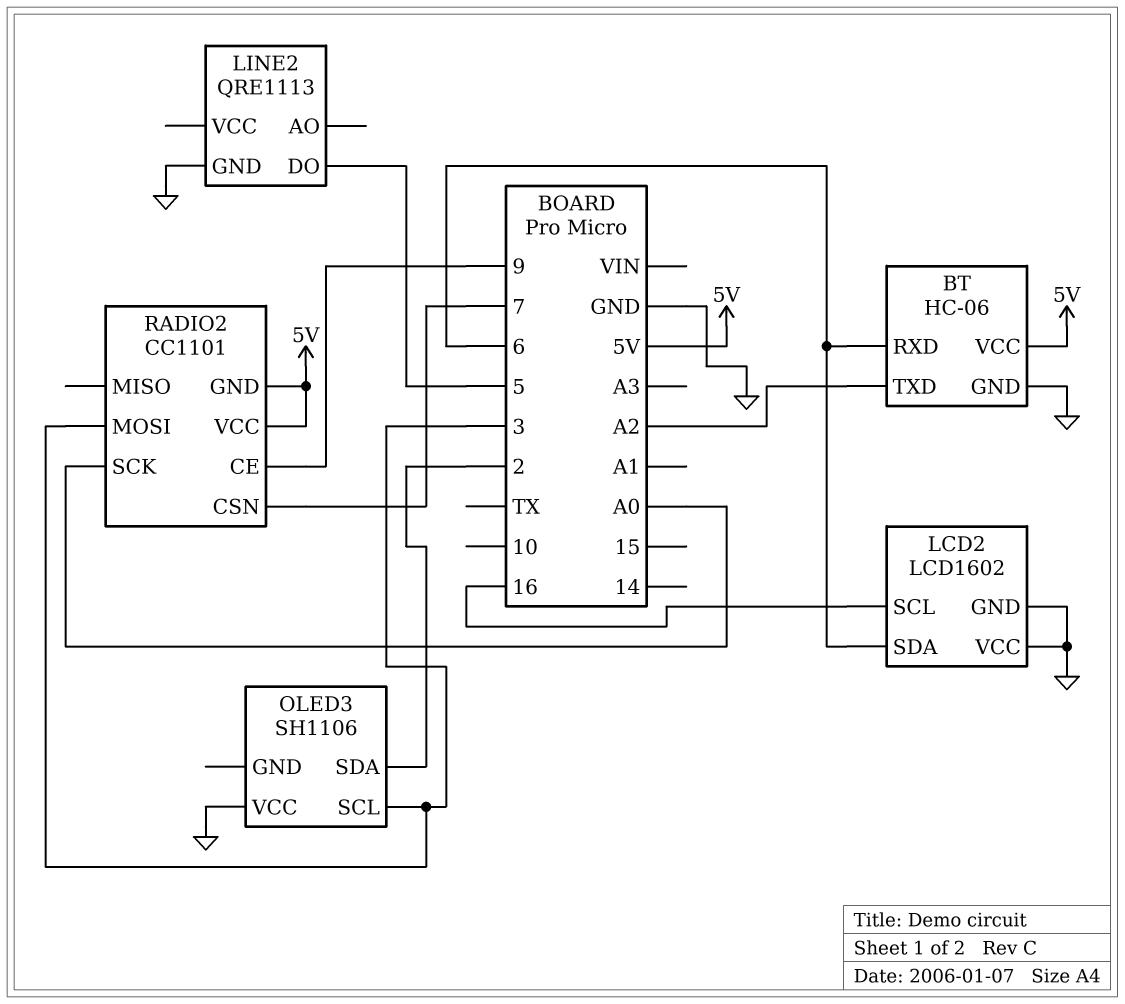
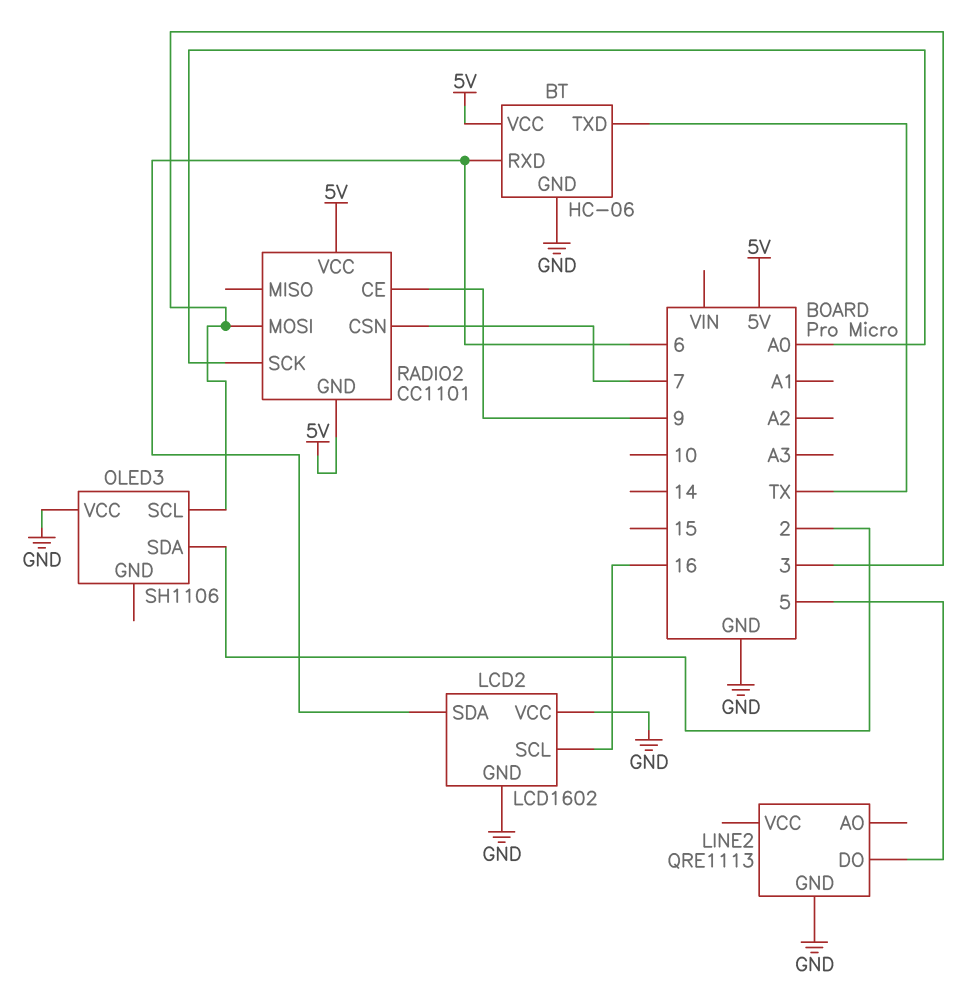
BT pin TXD: A2 -> TX

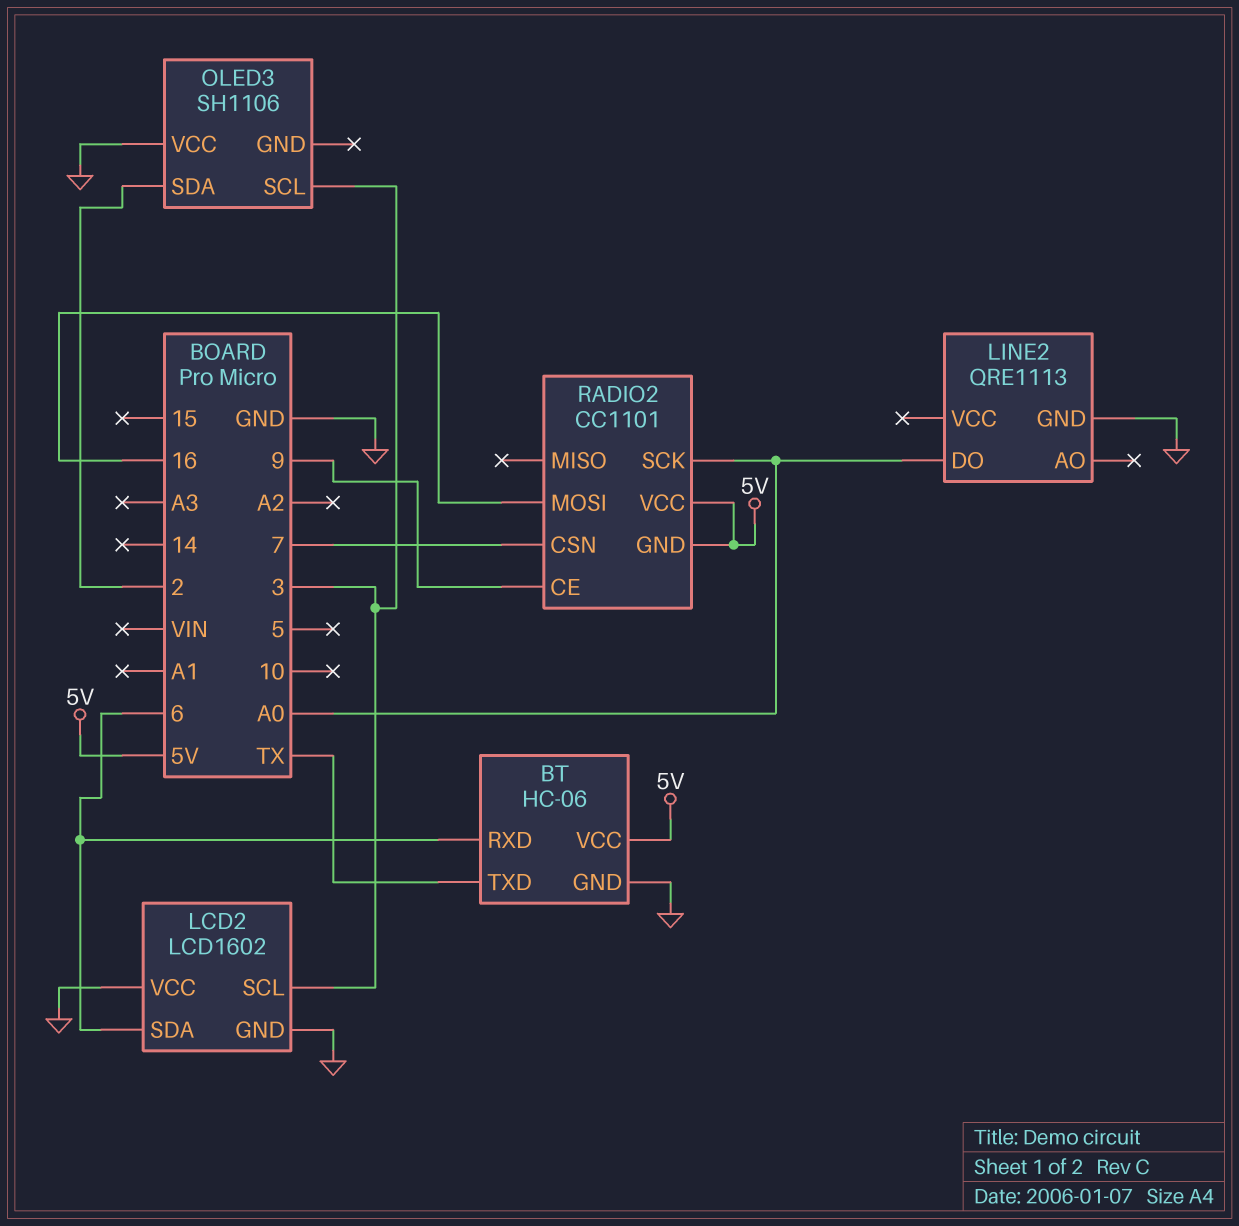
LCD2 pin SCL: 16 -> 3
LINE2 pin DO: 5 -> A0
RADIO2 pin MOSI: 3 -> 16

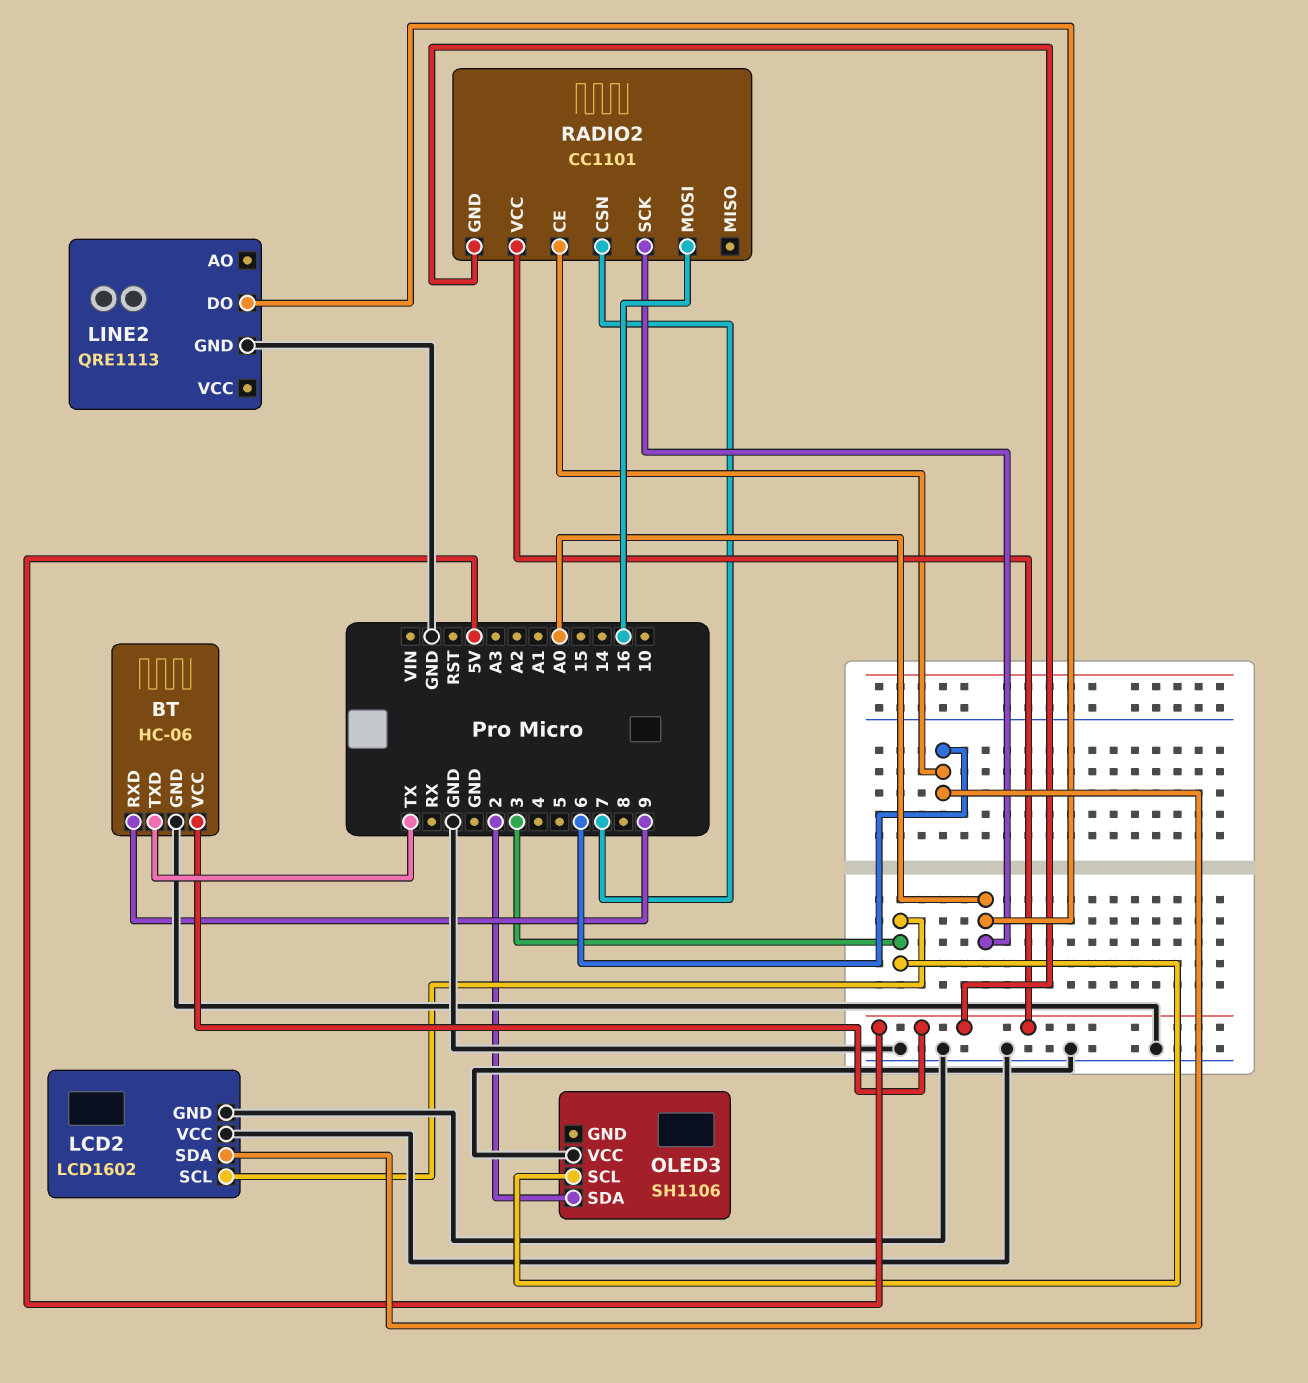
BT pin RXD: 6 -> 9
RADIO2 pin CE: 9 -> 6

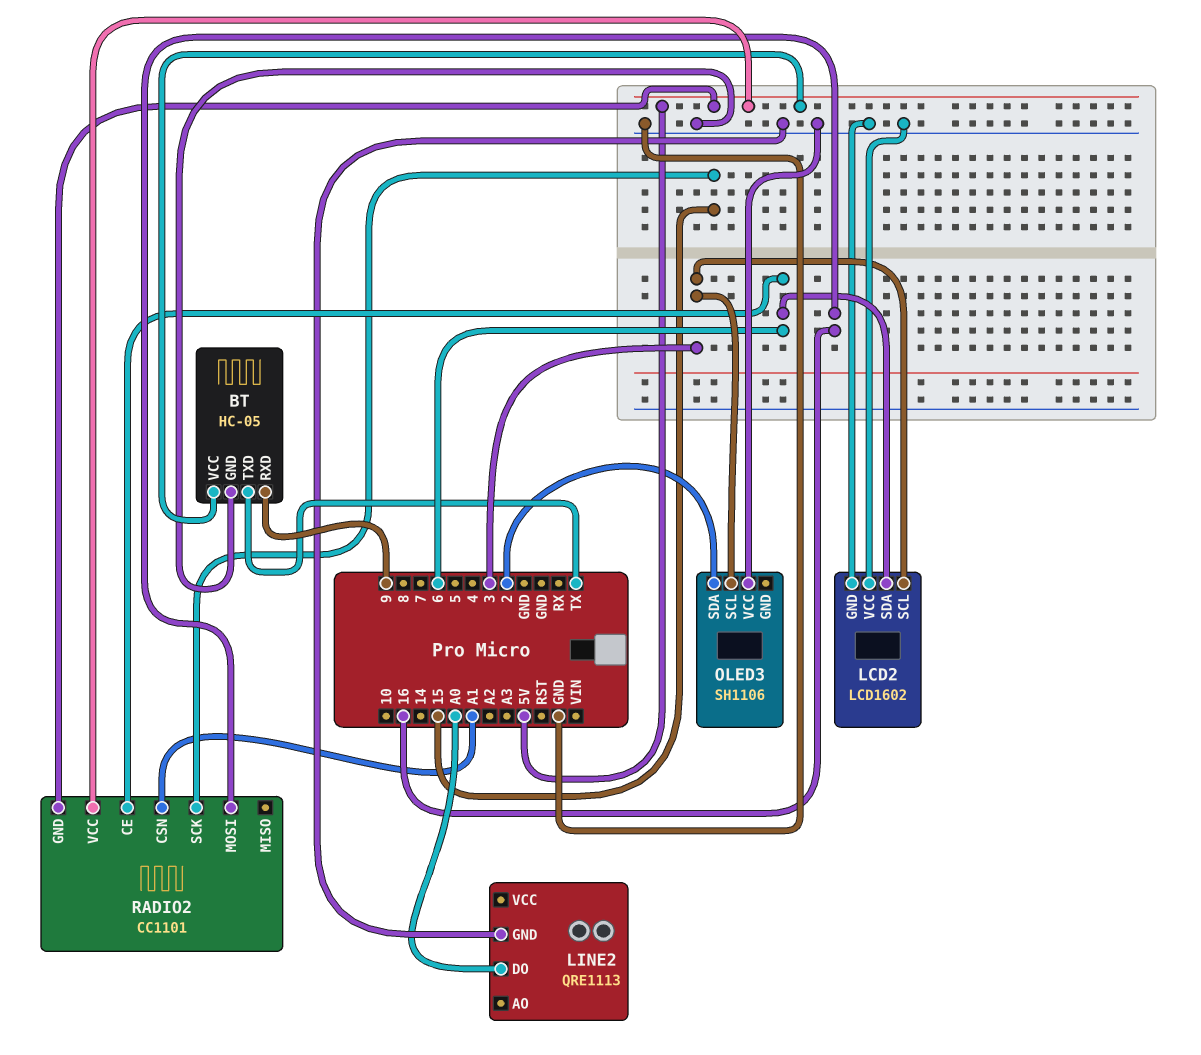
BT: HC-06 -> HC-05
RADIO2 pin CSN: 7 -> A1
RADIO2 pin SCK: A0 -> 15

